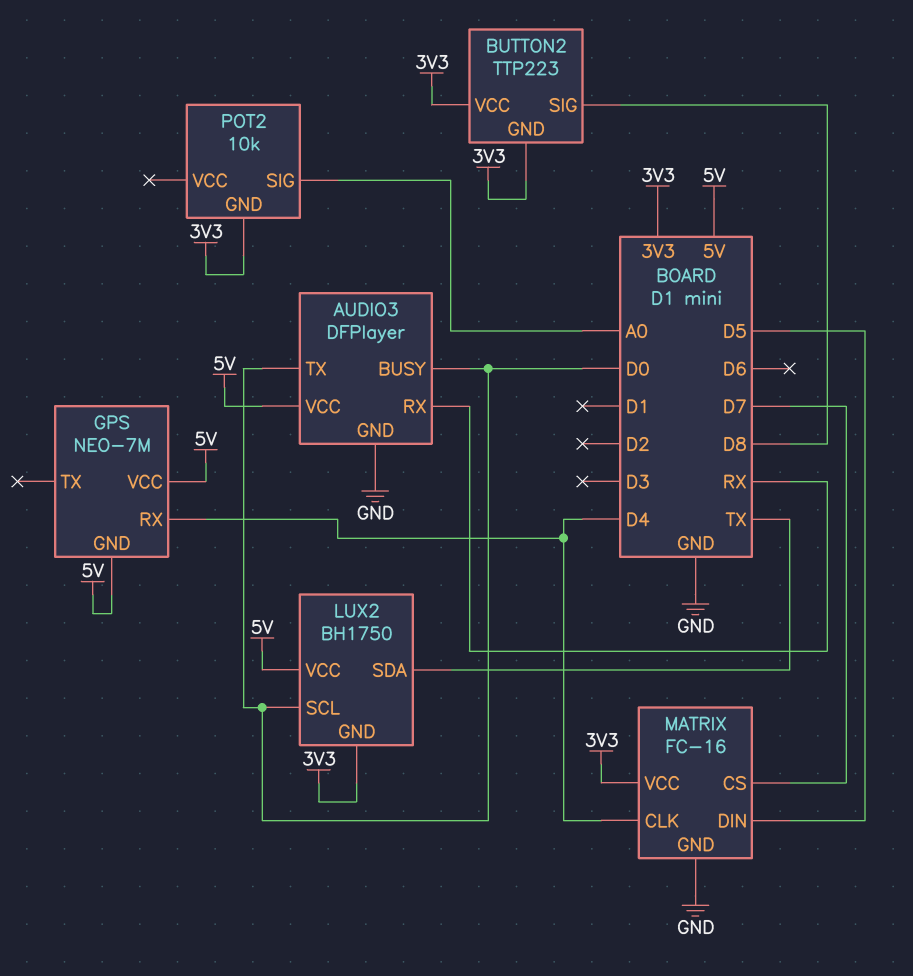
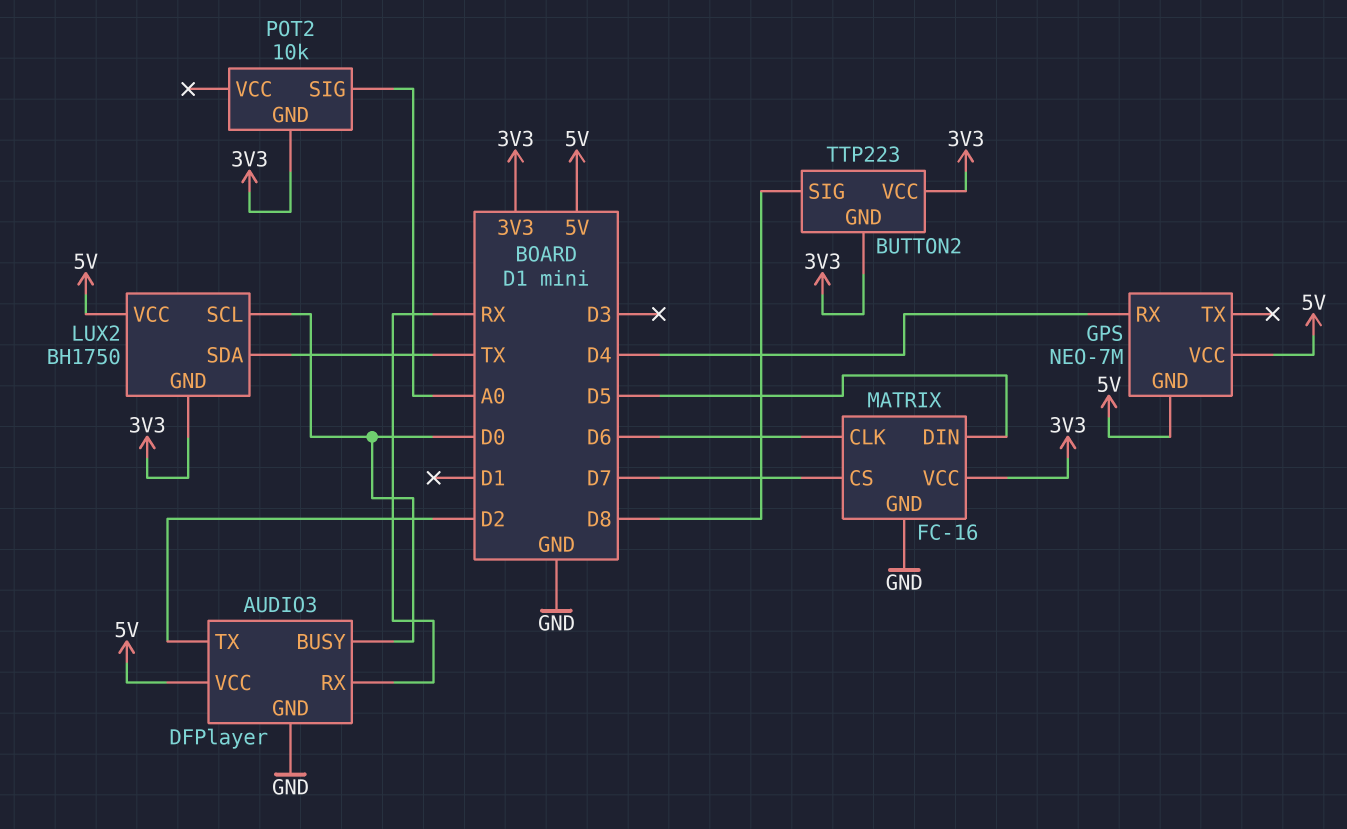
AUDIO3 pin TX: D0 -> D2
MATRIX pin CLK: D4 -> D6

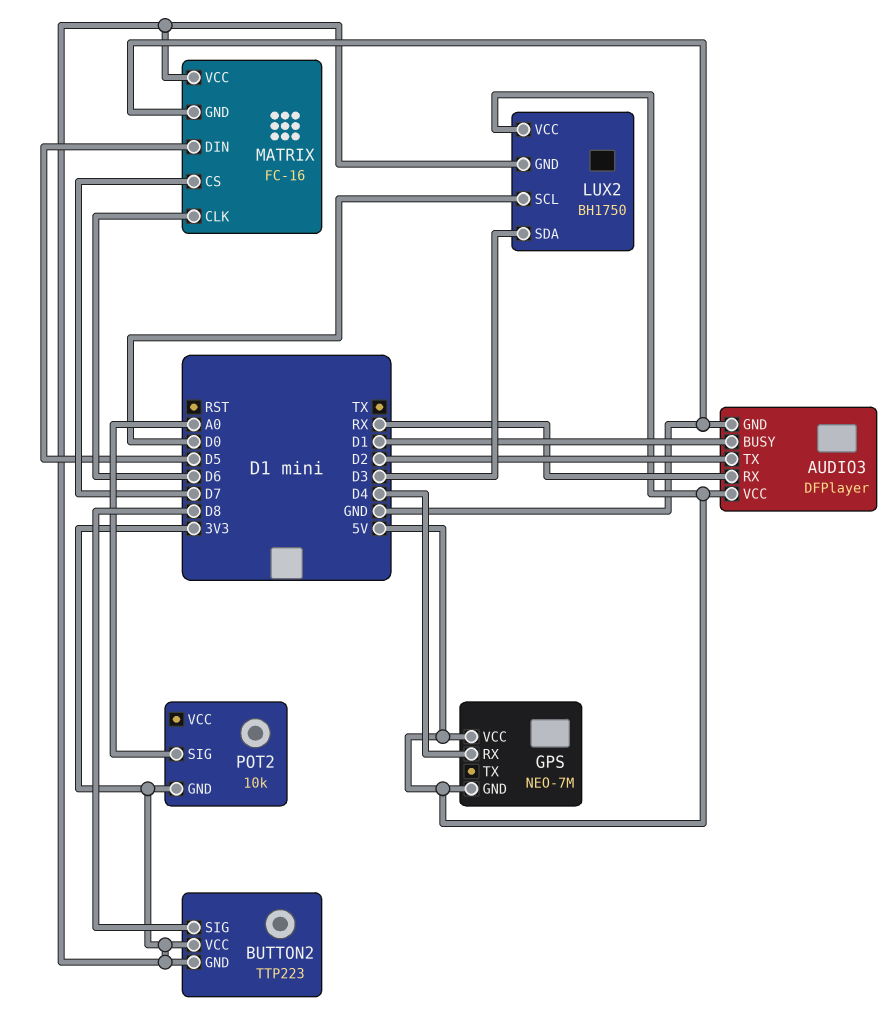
AUDIO3 pin BUSY: D0 -> D1
LUX2 pin SDA: TX -> D3

